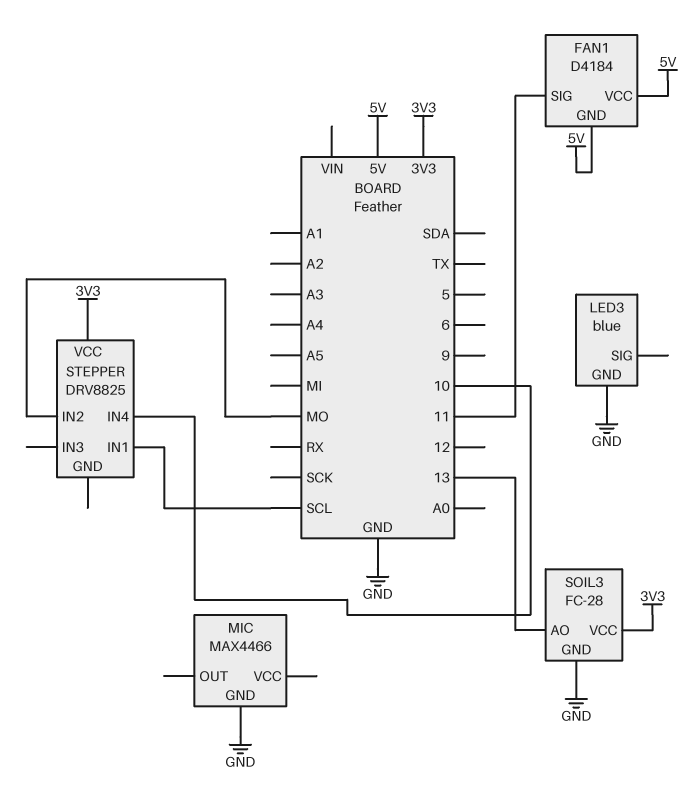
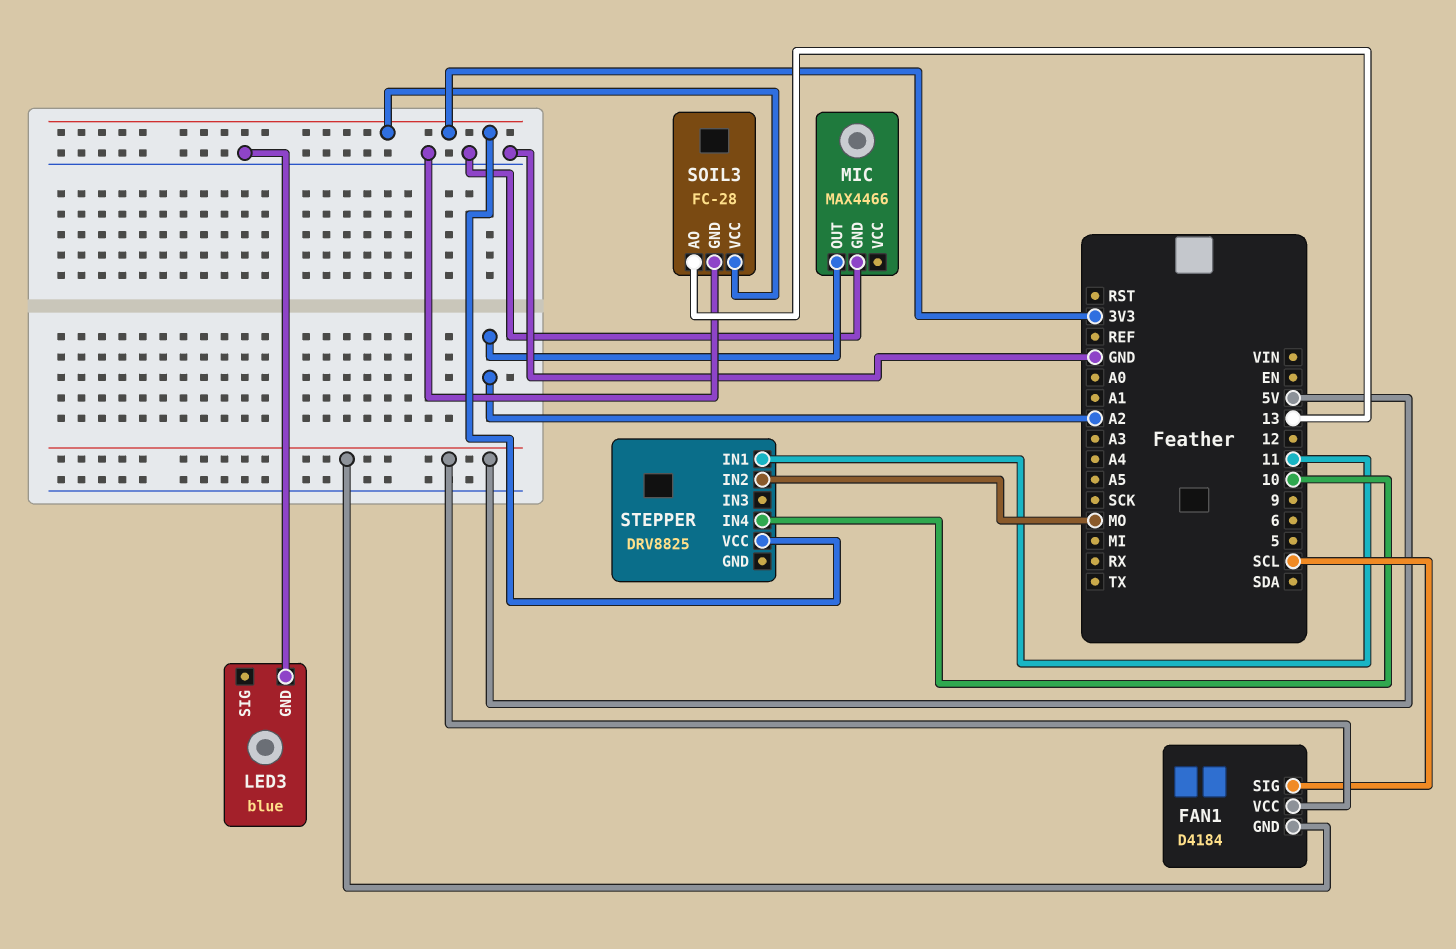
FAN1 pin SIG: 11 -> SCL
MIC pin OUT: none -> A2
STEPPER pin IN1: SCL -> 11

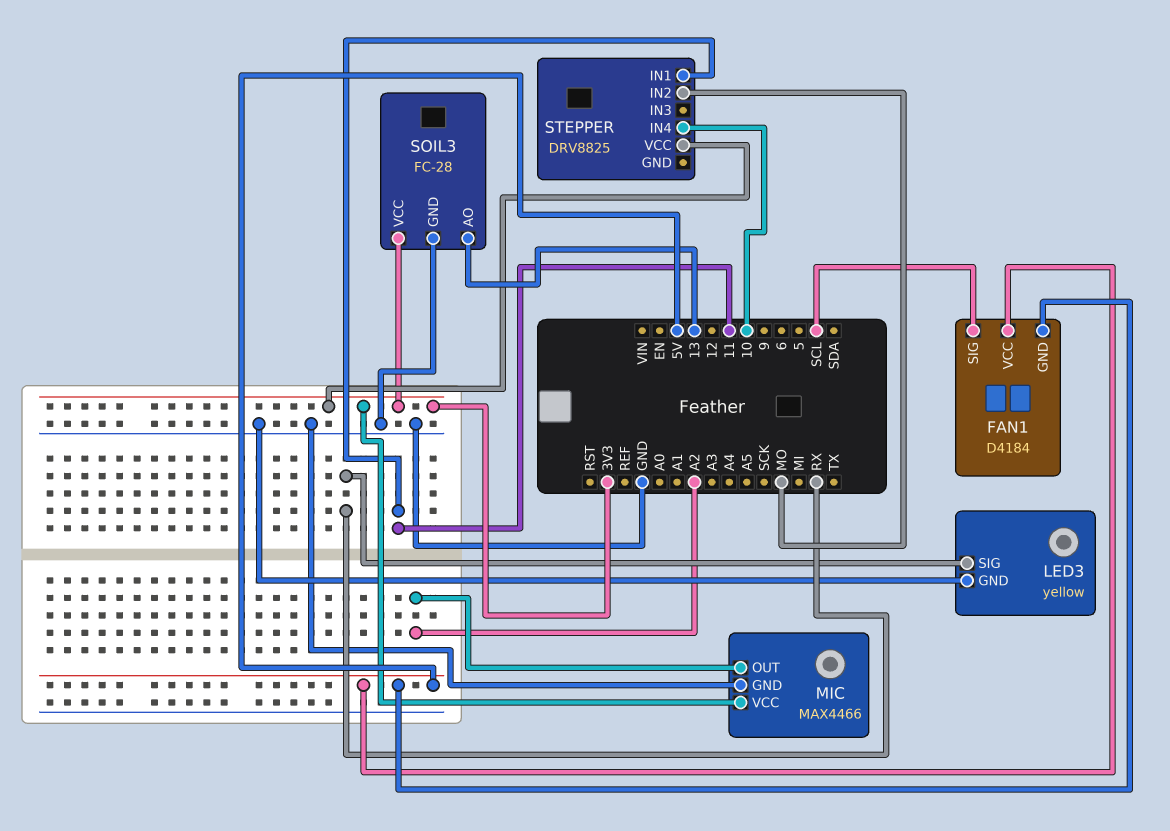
LED3: blue -> yellow
LED3 pin SIG: none -> RX
MIC pin VCC: none -> 3V3

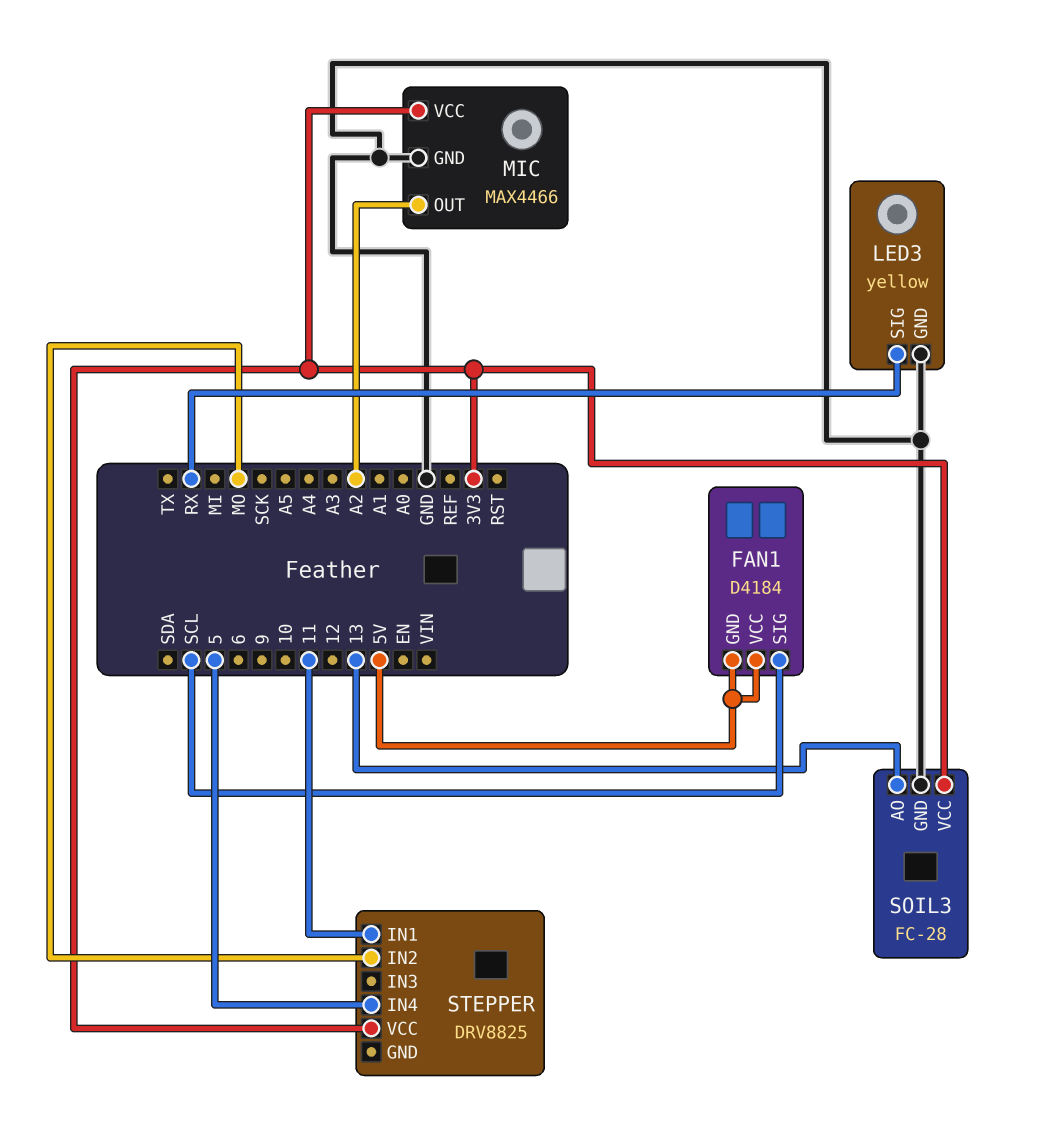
STEPPER pin IN4: 10 -> 5

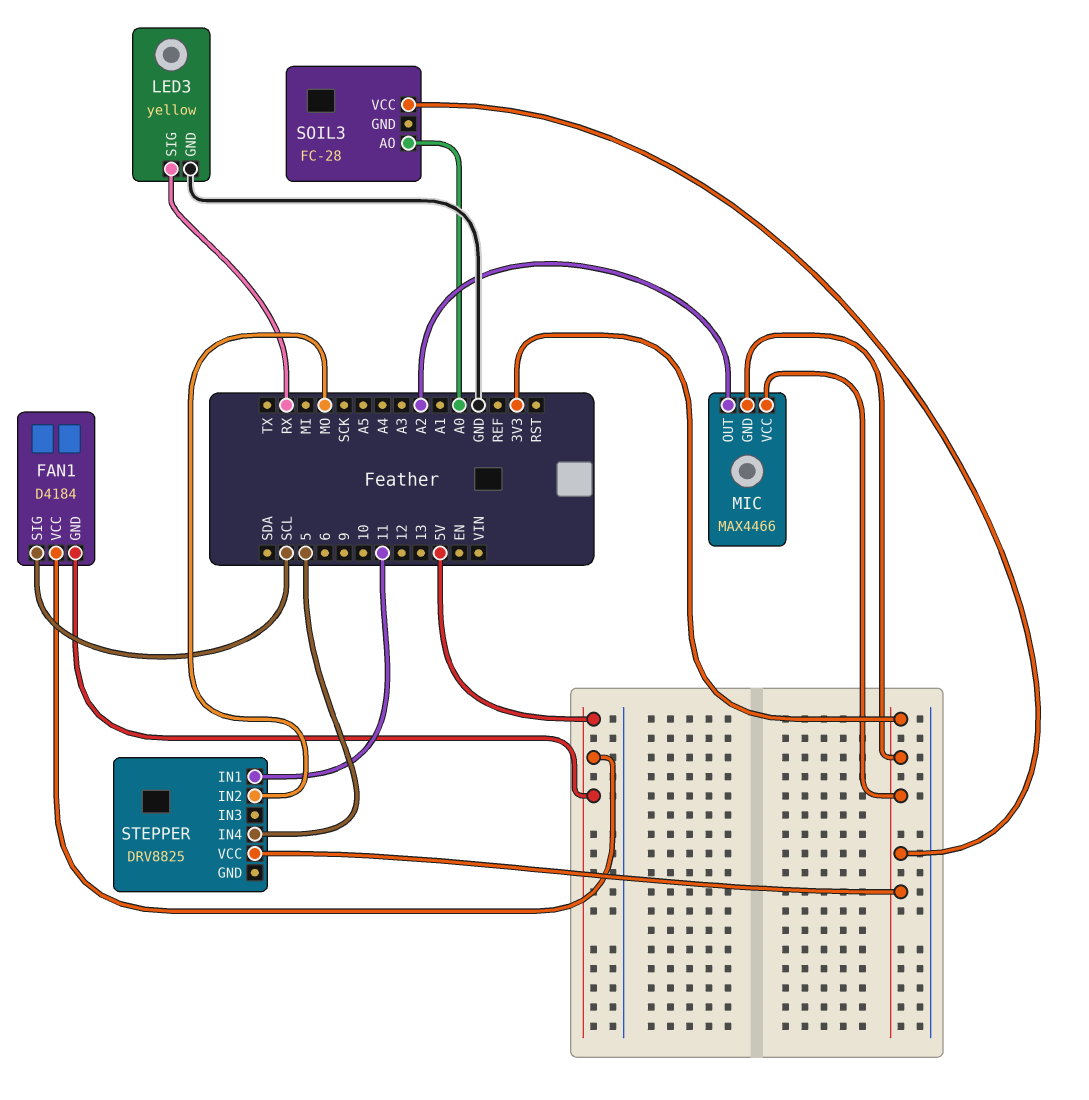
MIC pin GND: GND -> 3V3
SOIL3 pin AO: 13 -> A0
SOIL3 pin GND: GND -> none

